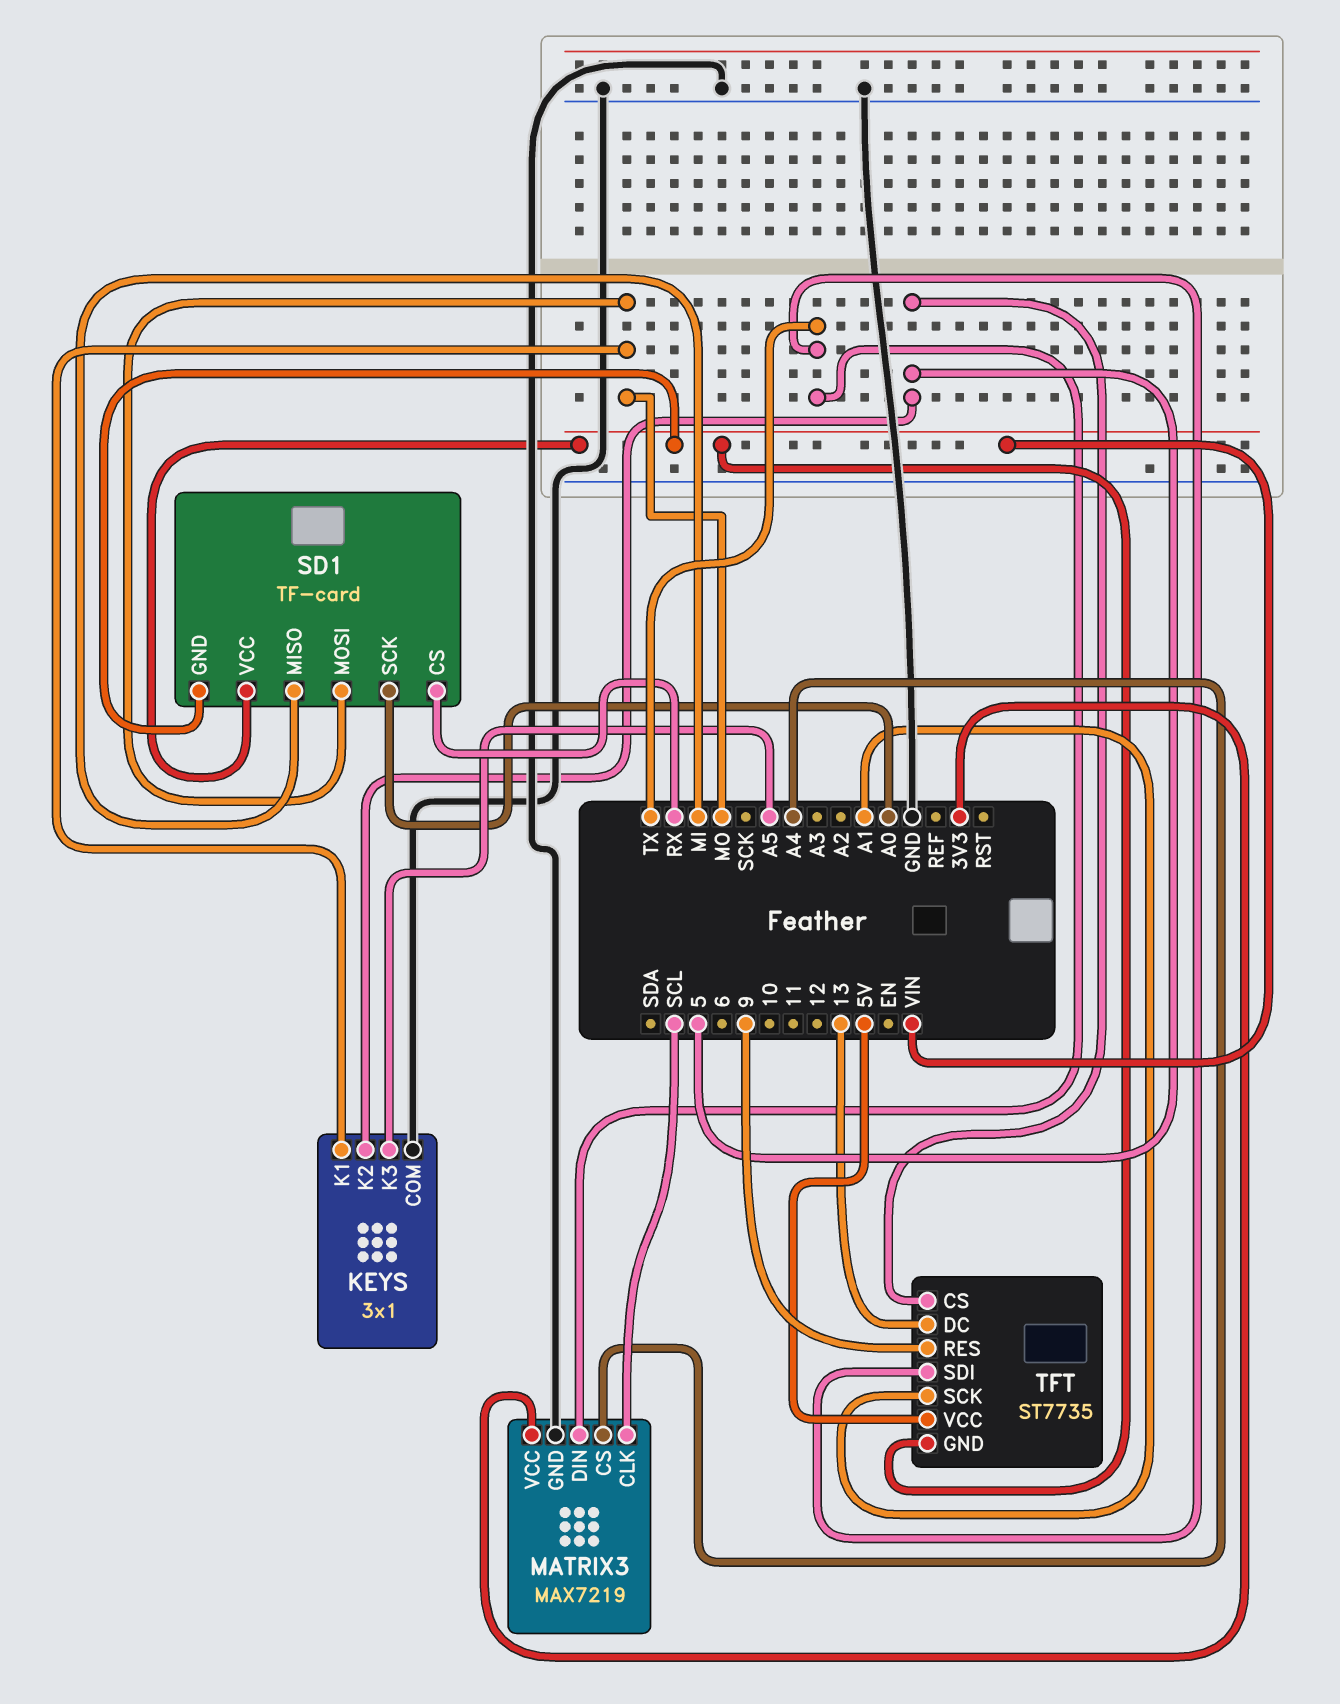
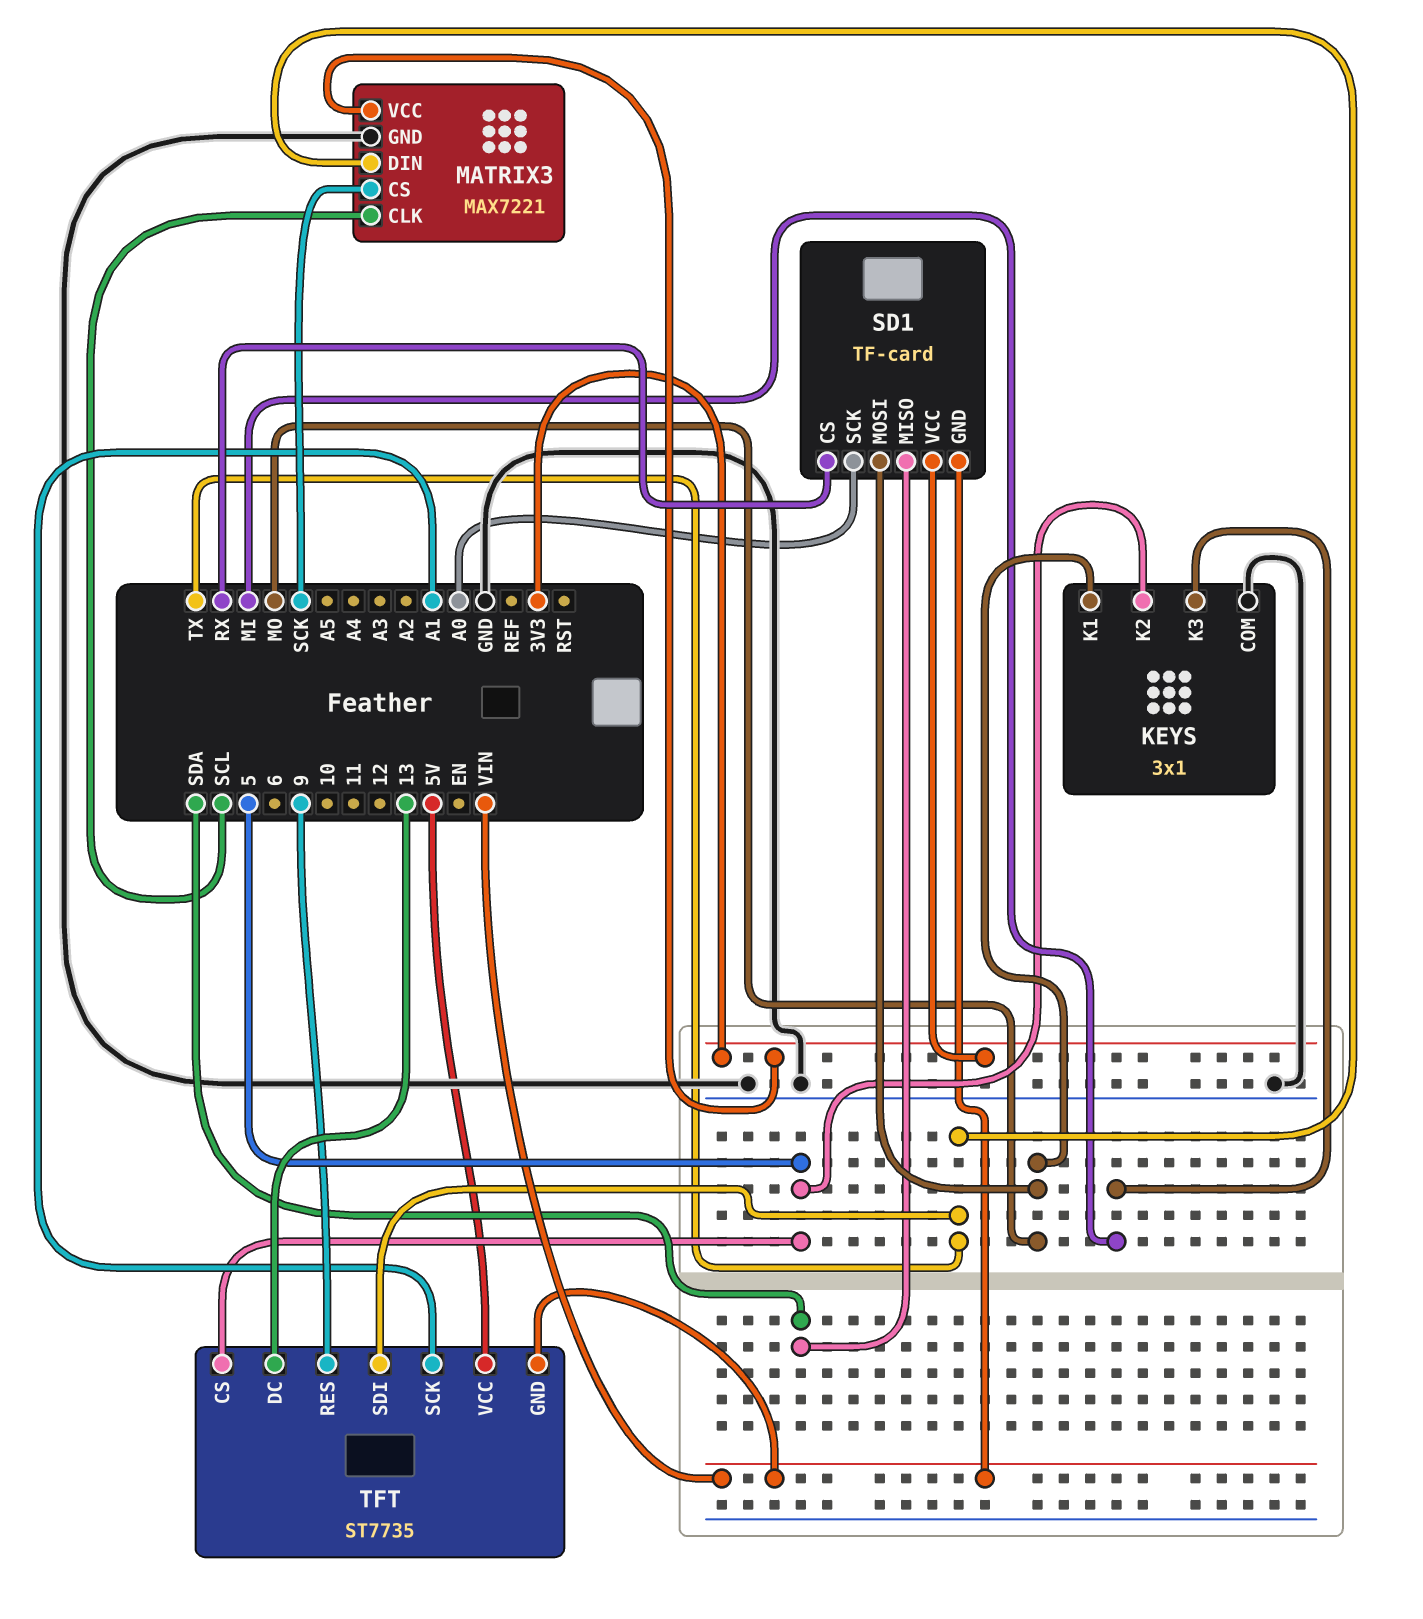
KEYS pin K3: A5 -> MI
MATRIX3: MAX7219 -> MAX7221
MATRIX3 pin CS: A4 -> SCK
SD1 pin MISO: MI -> SDA
SD1 pin VCC: VIN -> 3V3

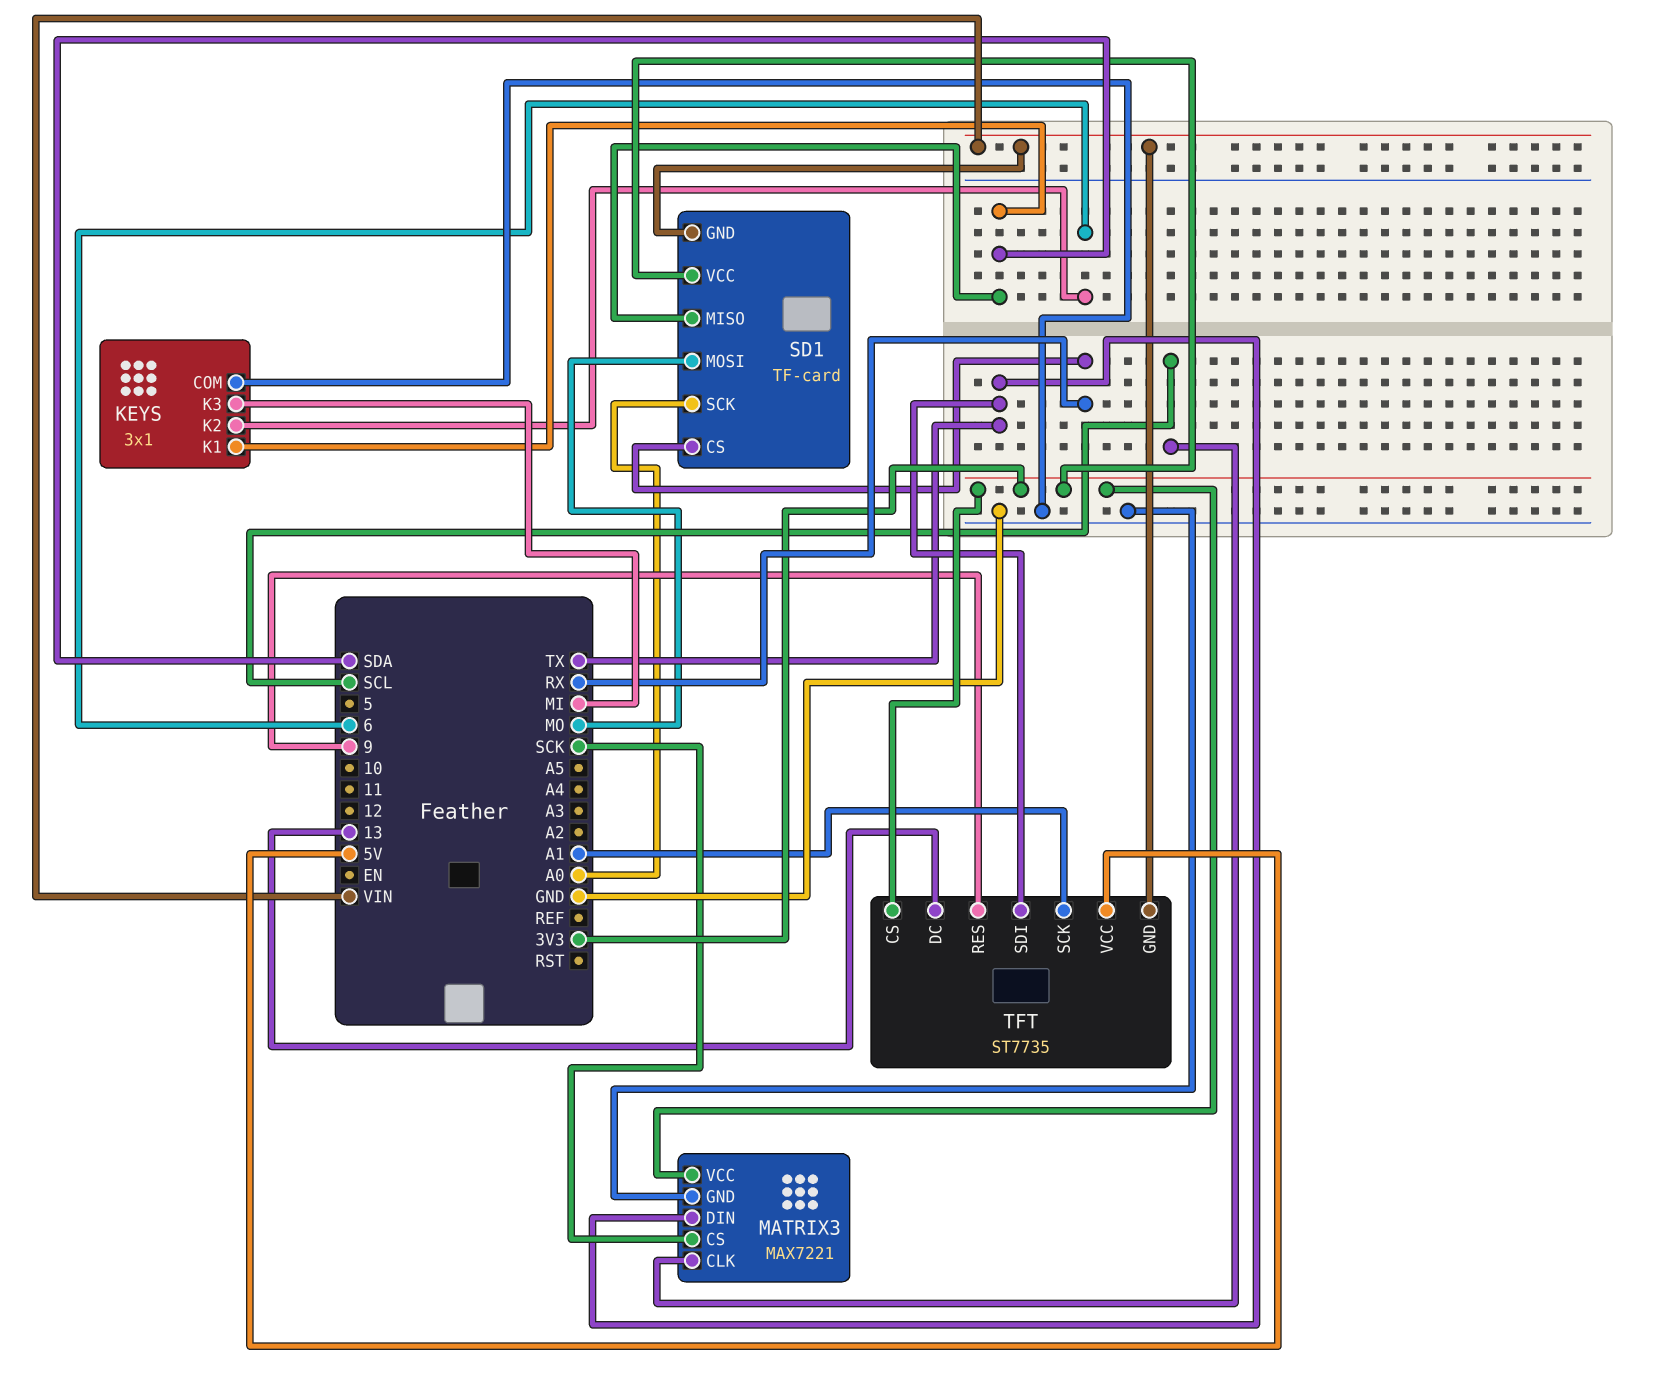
KEYS pin K1: MO -> SDA
KEYS pin K2: 5 -> 6
TFT pin CS: 5 -> 3V3

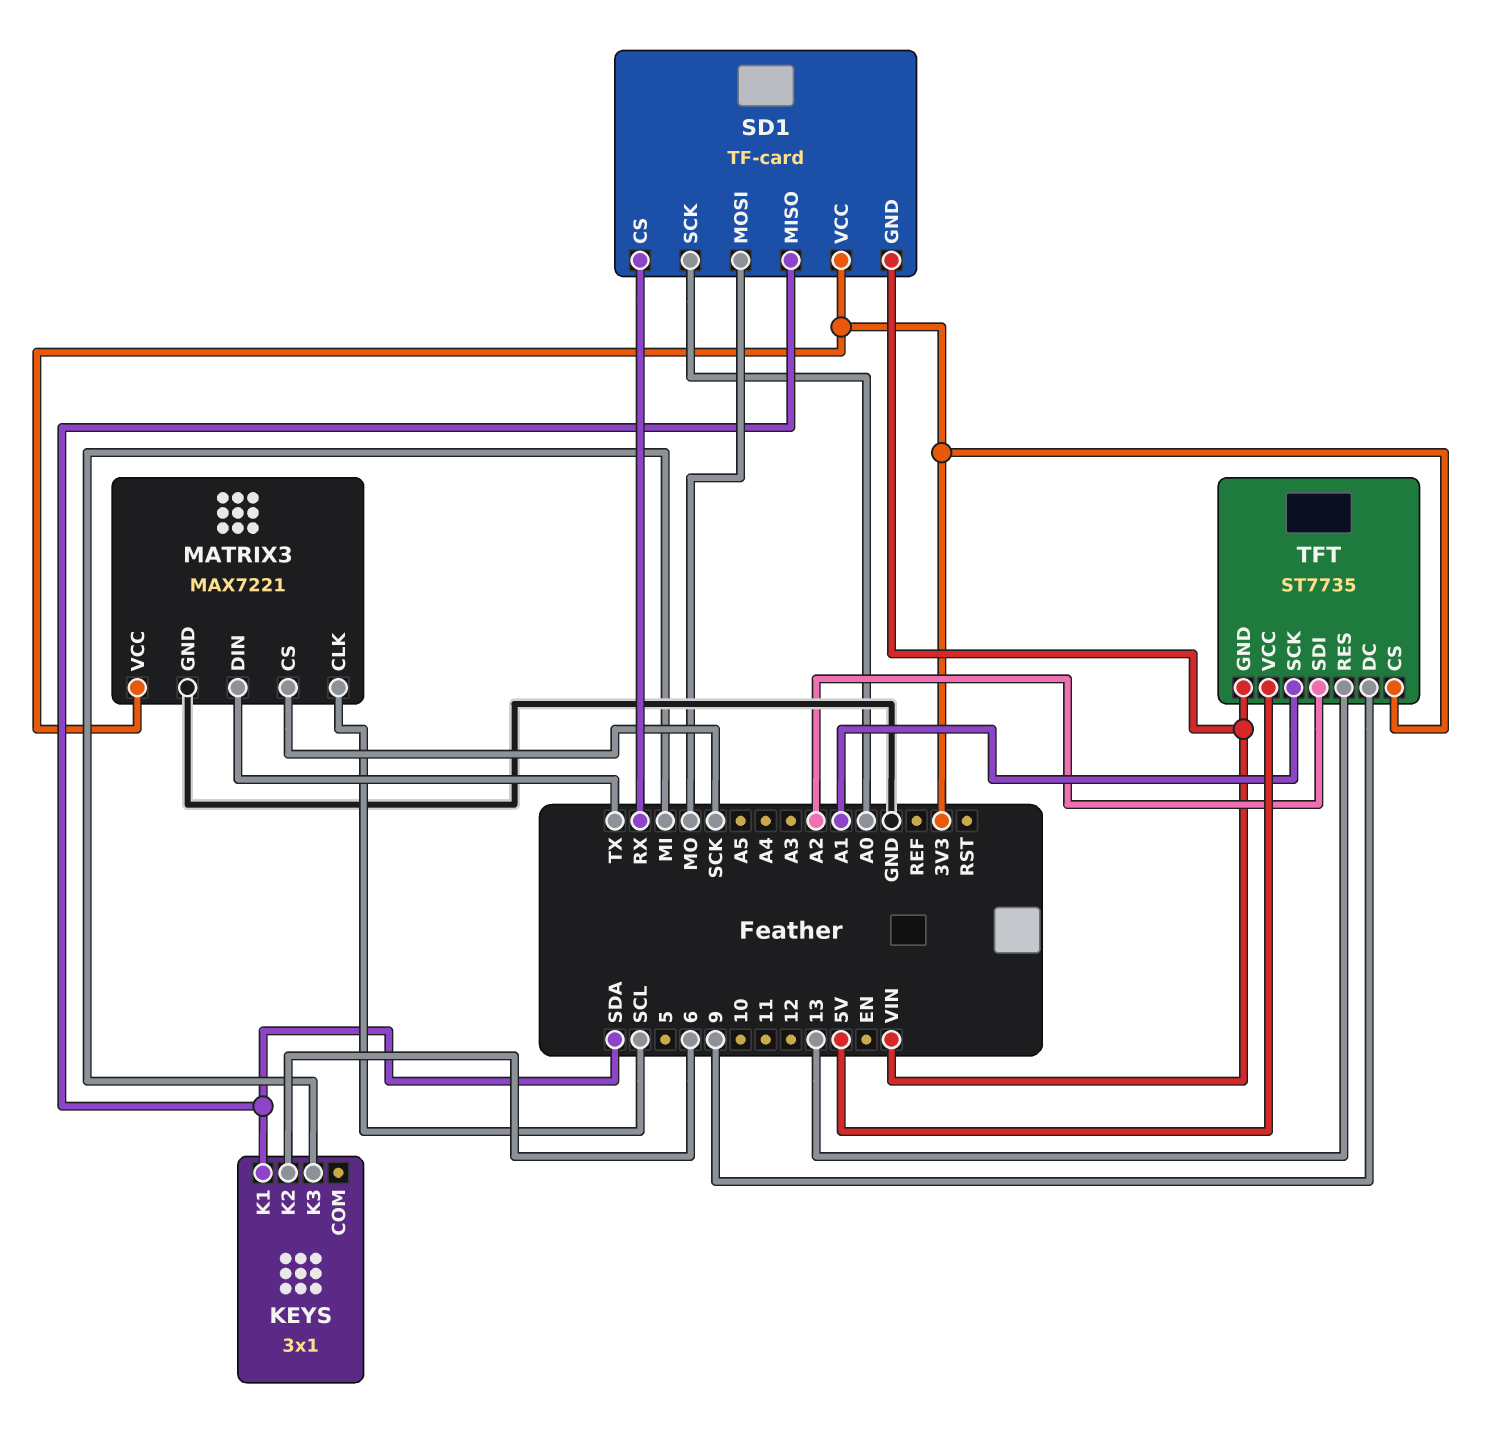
KEYS pin COM: GND -> none
TFT pin DC: 13 -> 9
TFT pin RES: 9 -> 13
TFT pin SDI: TX -> A2

